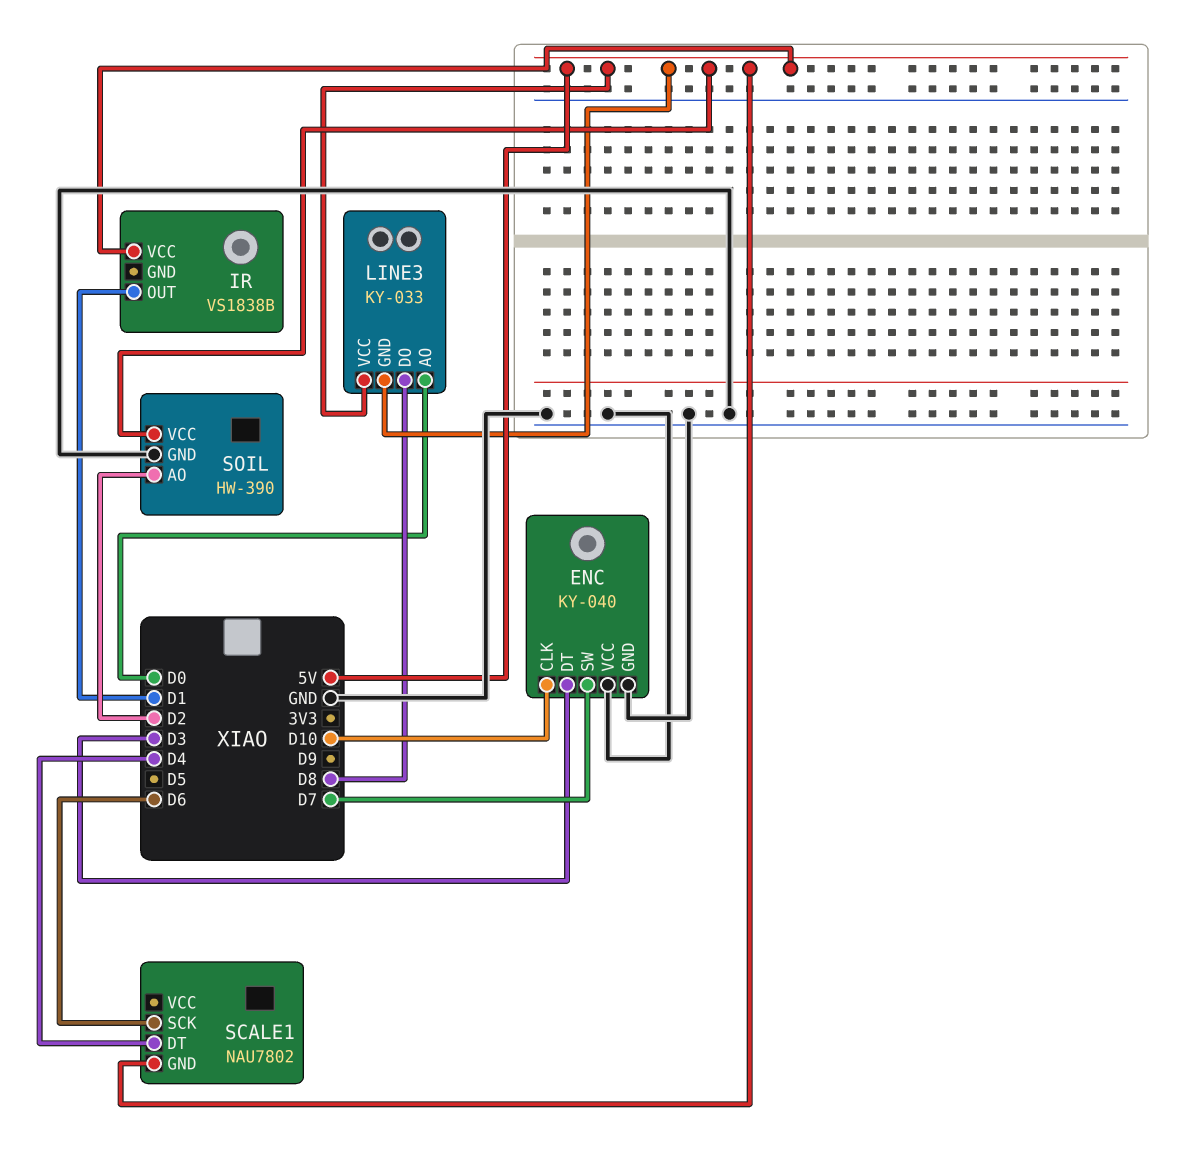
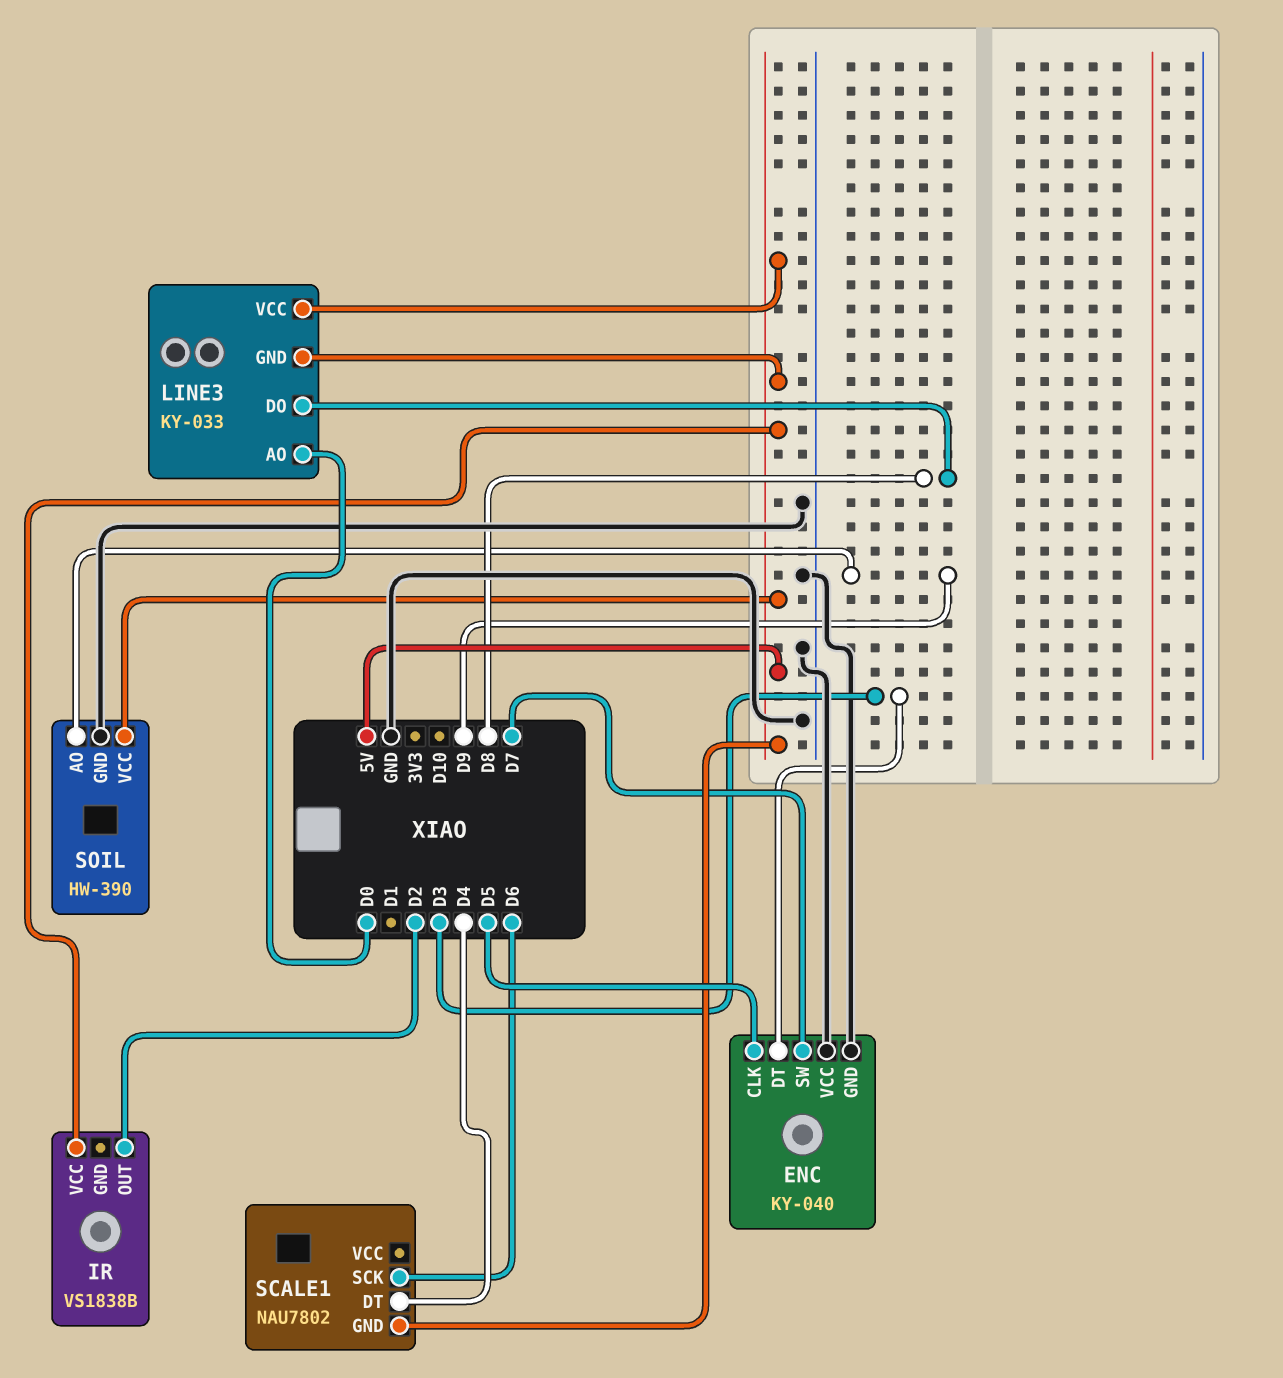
ENC pin CLK: D10 -> D5
IR pin OUT: D1 -> D2
SOIL pin AO: D2 -> D9

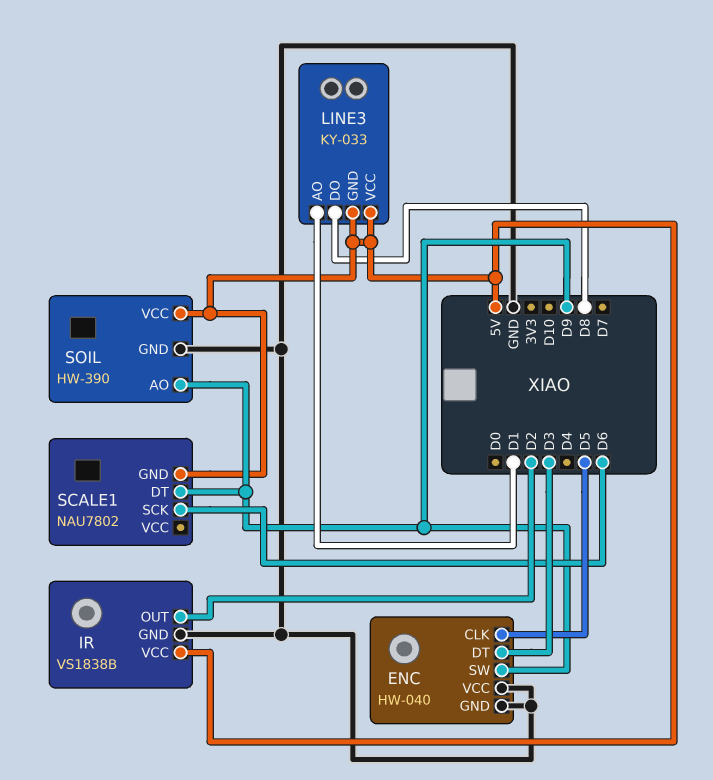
ENC: KY-040 -> HW-040
ENC pin SW: D7 -> D9
IR pin GND: none -> GND
LINE3 pin AO: D0 -> D1
SCALE1 pin DT: D4 -> D9

